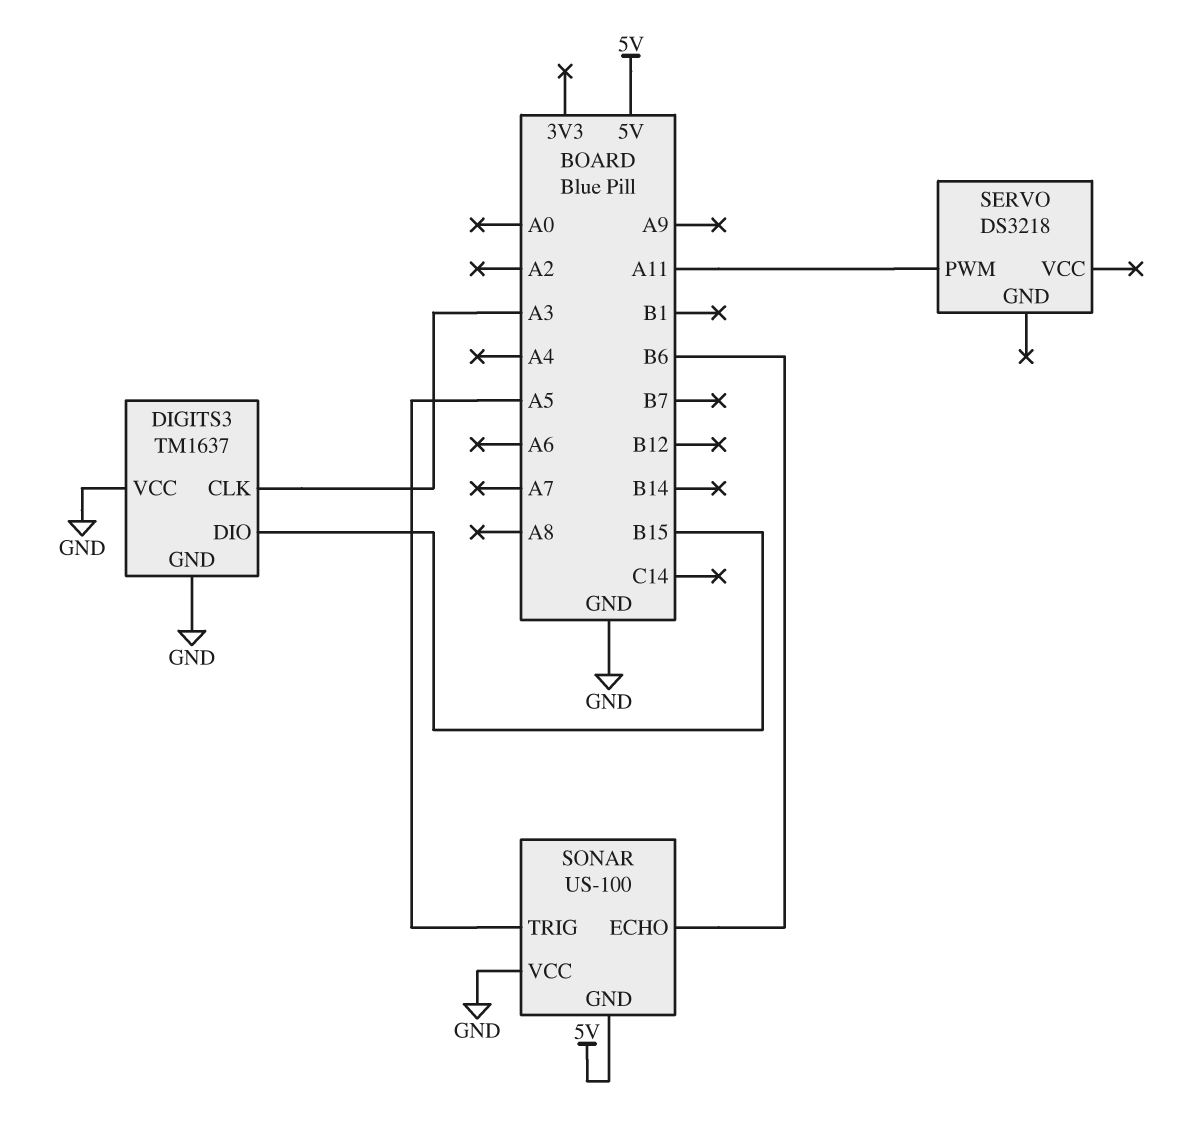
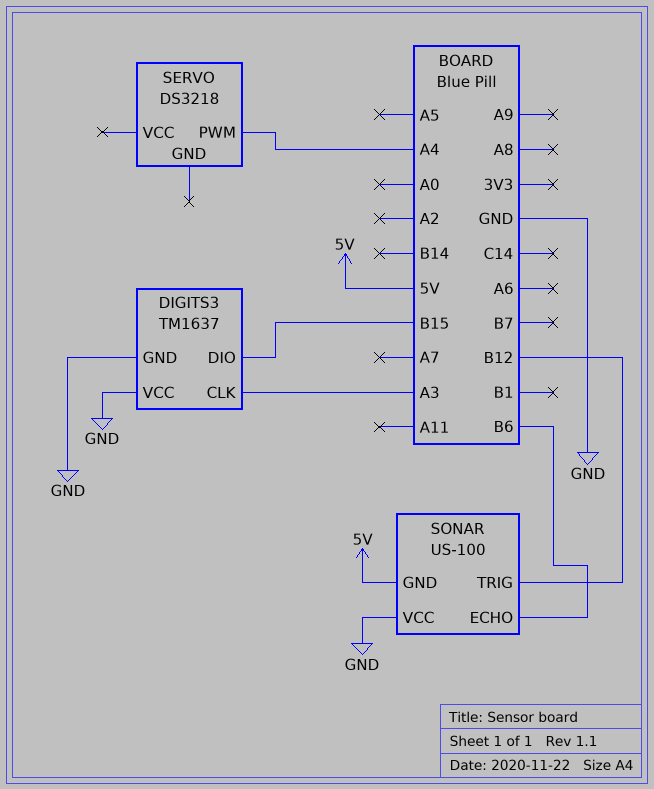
SERVO pin PWM: A11 -> A4
SONAR pin TRIG: A5 -> B12

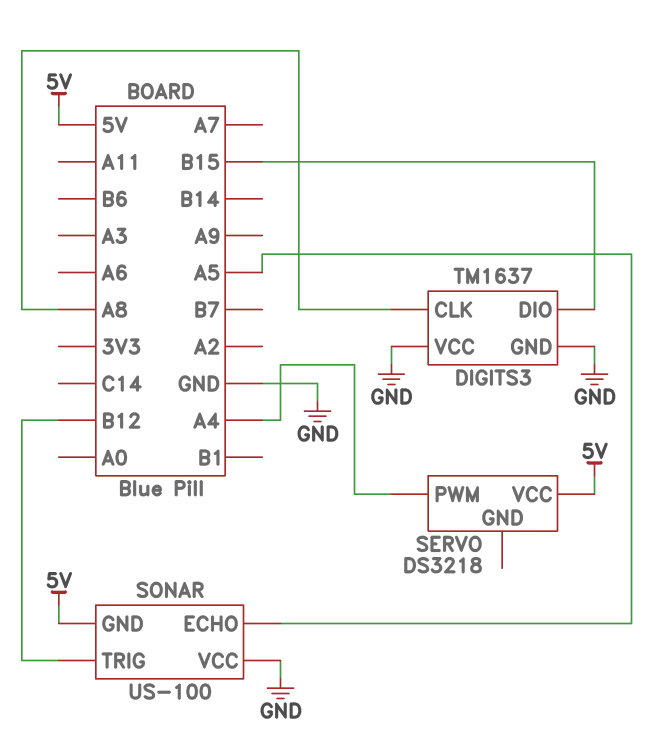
DIGITS3 pin CLK: A3 -> A8
SERVO pin VCC: none -> 5V
SONAR pin ECHO: B6 -> A5

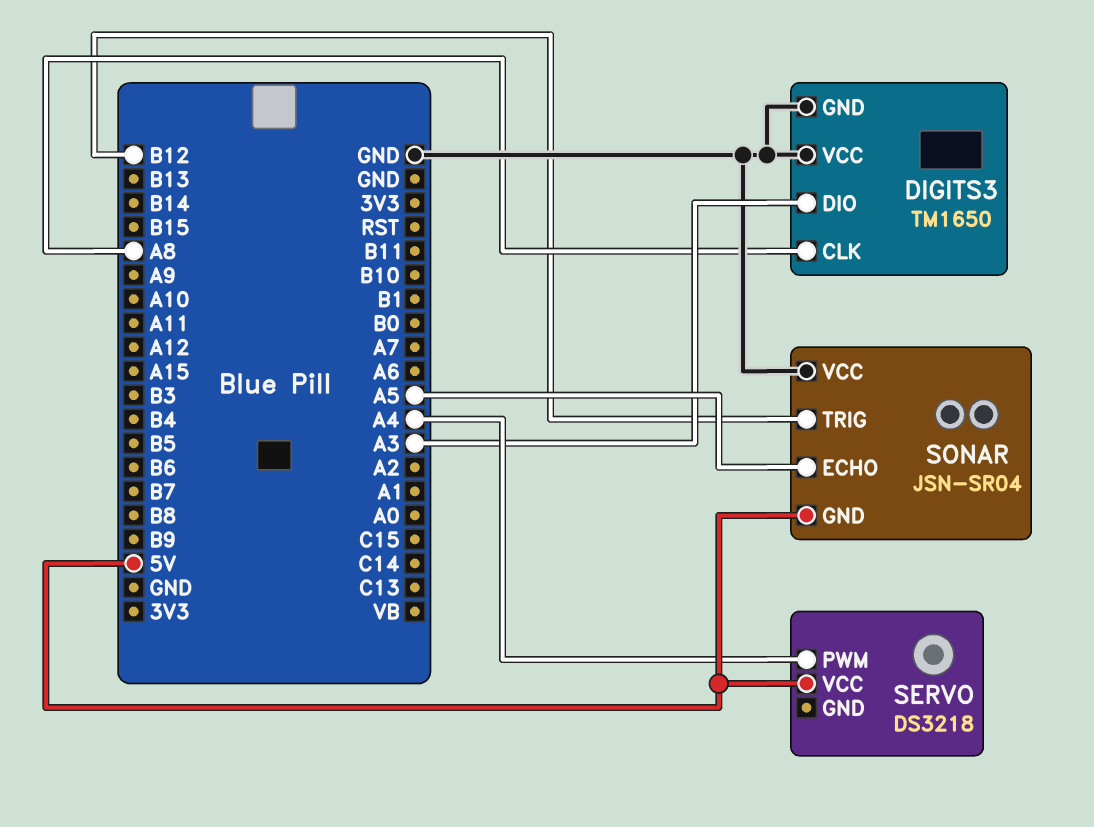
DIGITS3: TM1637 -> TM1650
DIGITS3 pin DIO: B15 -> A3
SONAR: US-100 -> JSN-SR04

